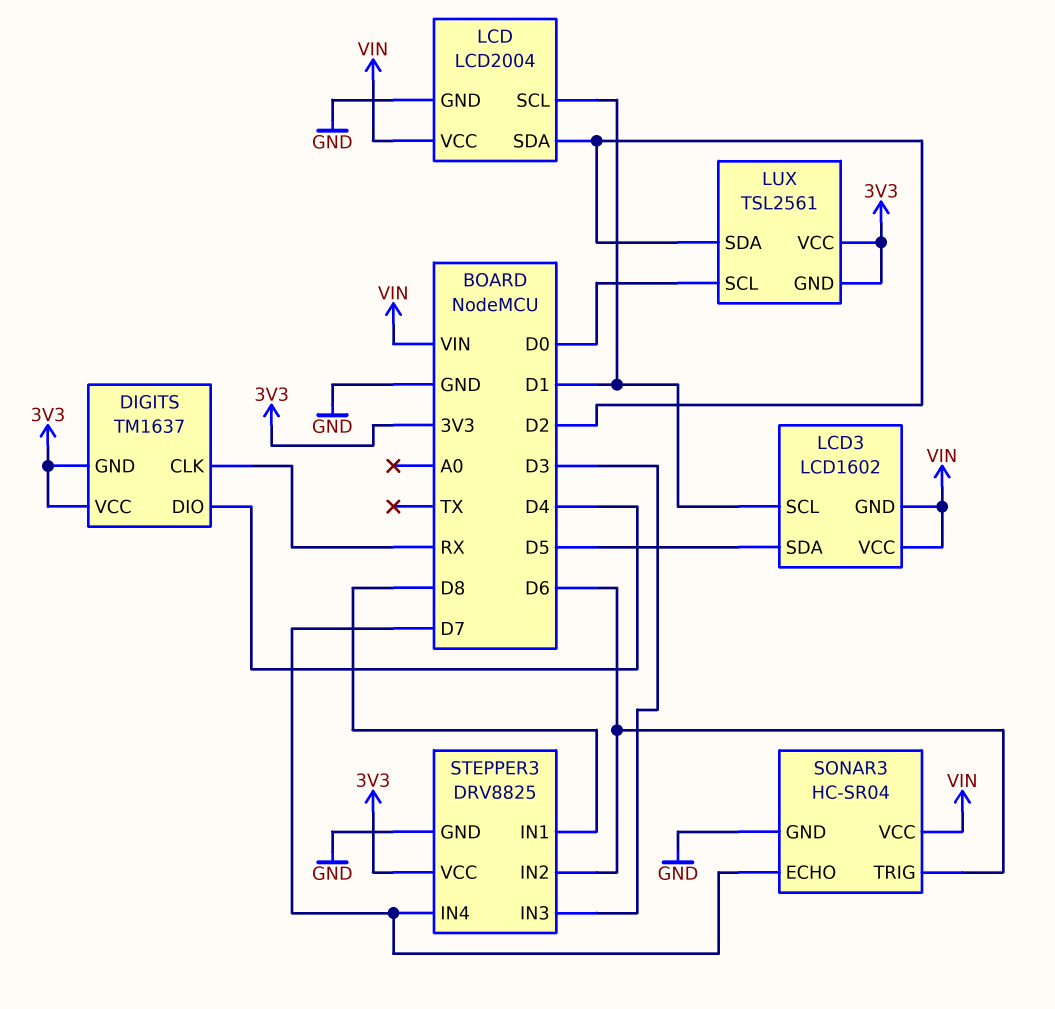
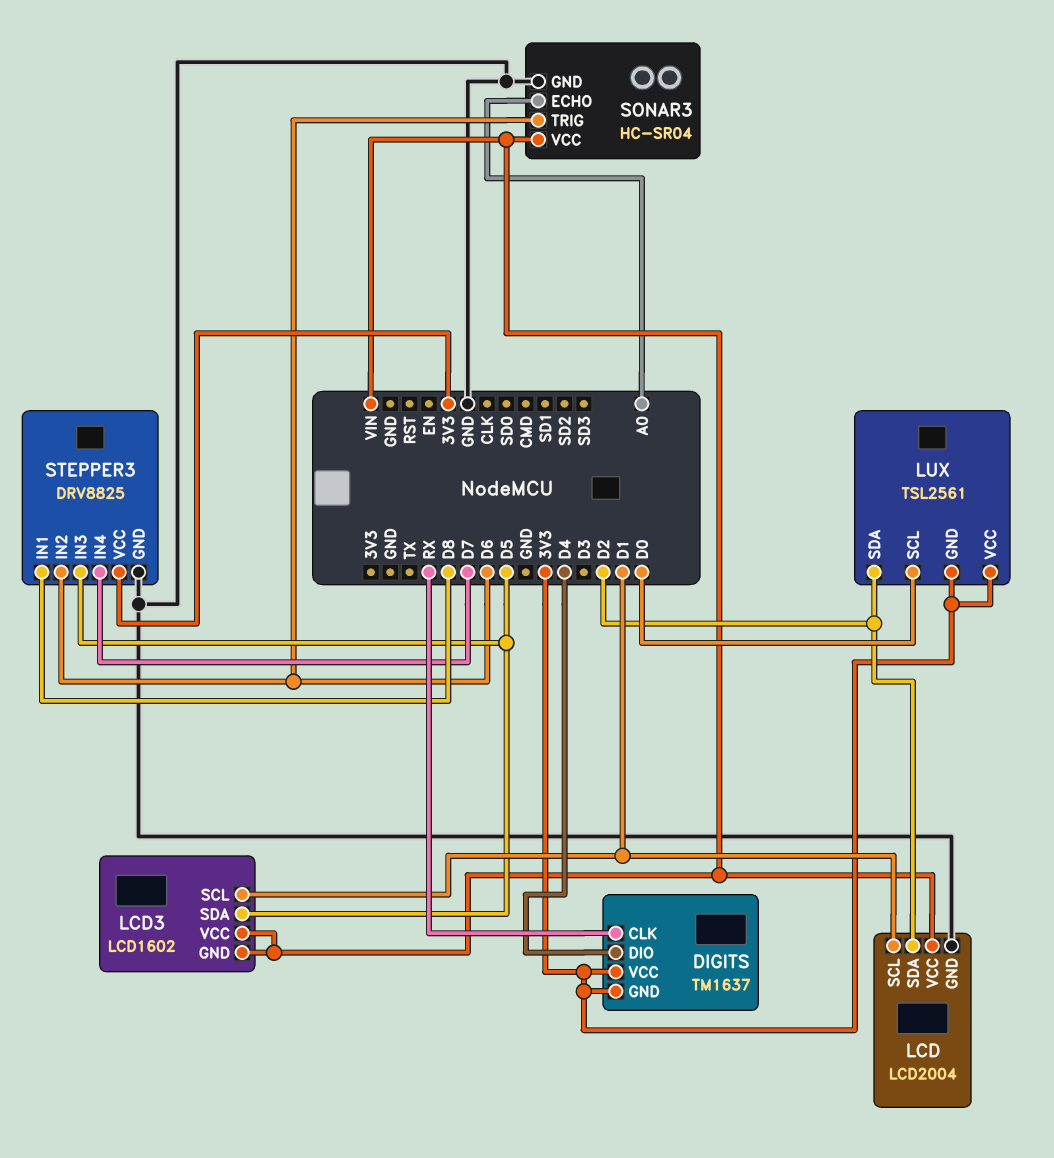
SONAR3 pin ECHO: D7 -> A0
STEPPER3 pin IN3: D3 -> D5

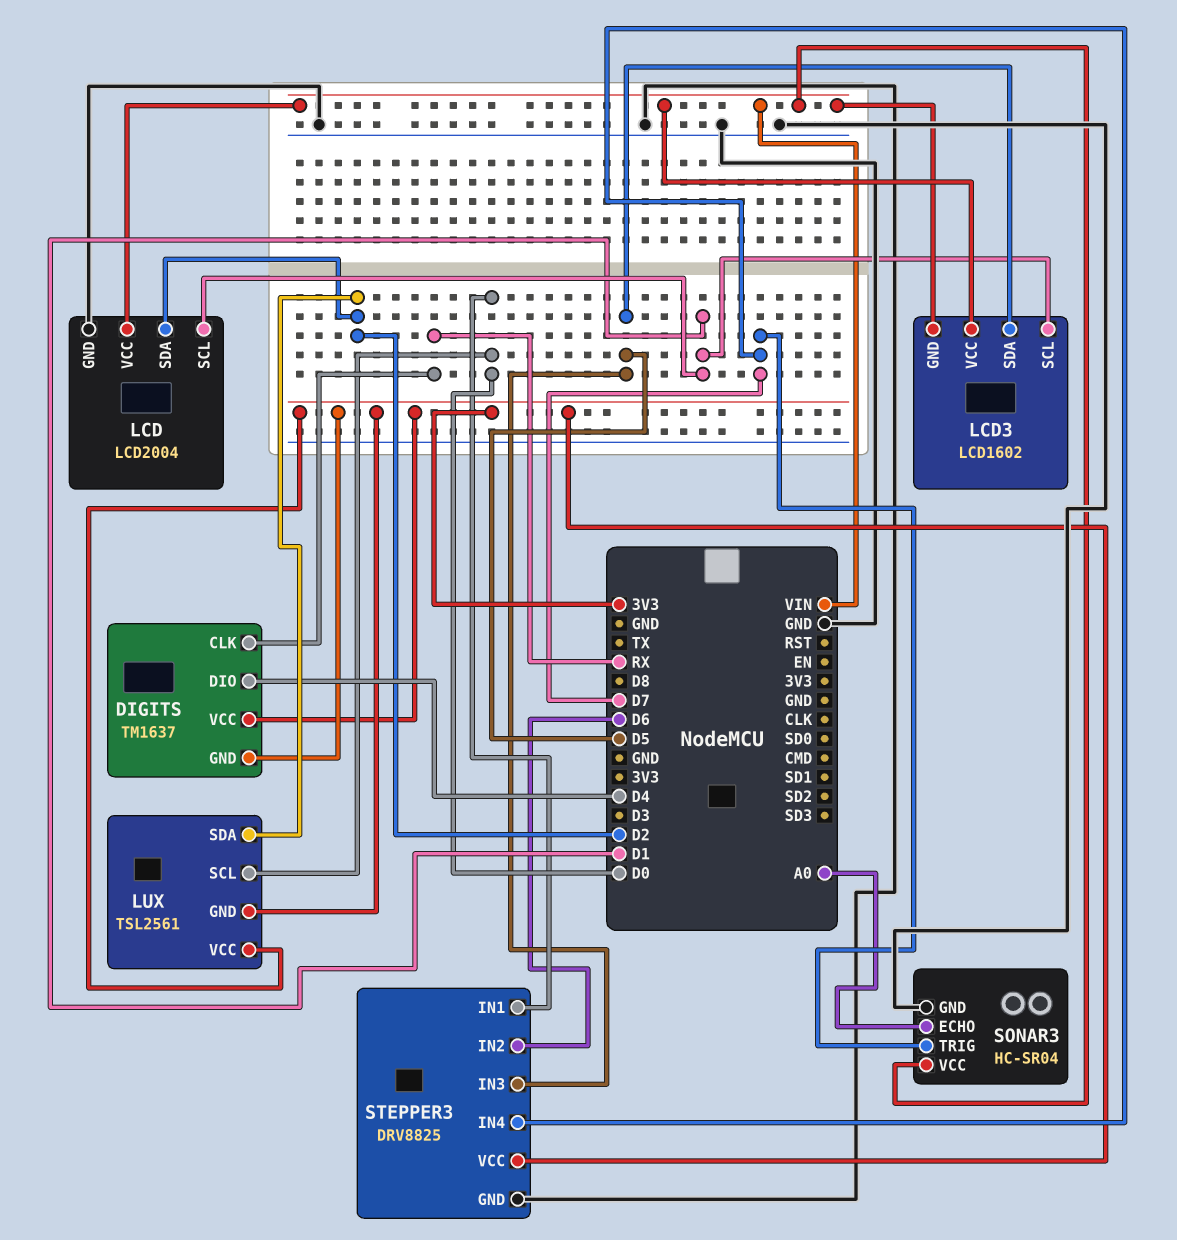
SONAR3 pin TRIG: D6 -> D7
STEPPER3 pin IN1: D8 -> D0

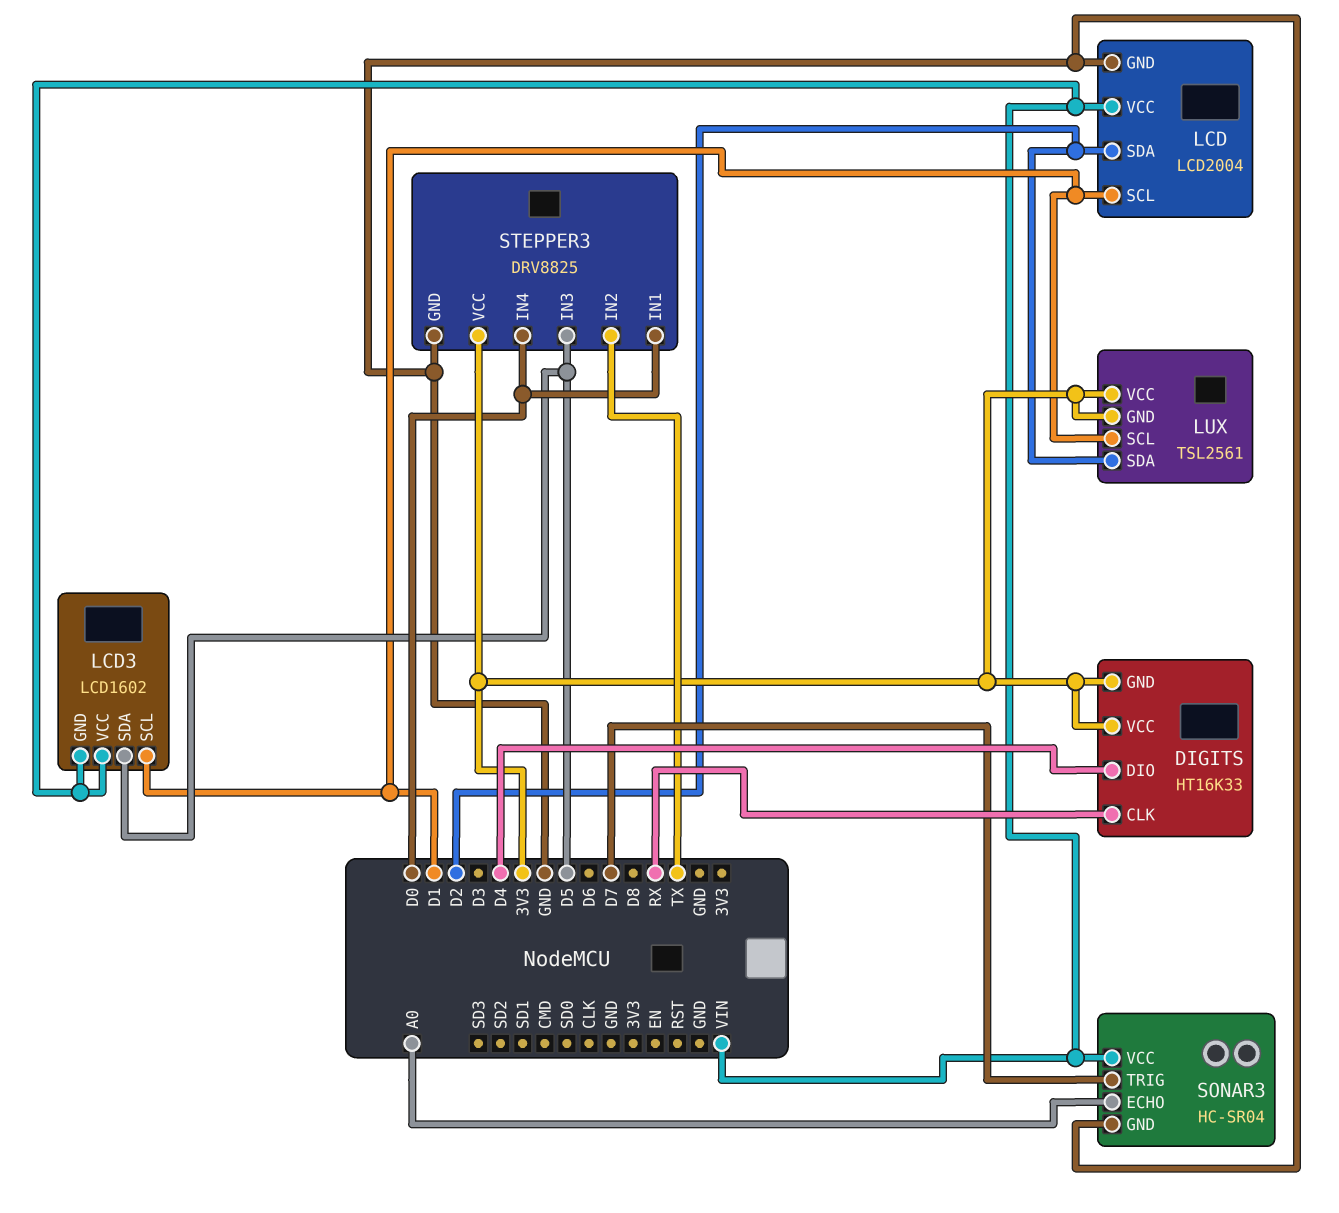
DIGITS: TM1637 -> HT16K33
LUX pin SCL: D0 -> D1
STEPPER3 pin IN2: D6 -> TX
STEPPER3 pin IN4: D7 -> D0

